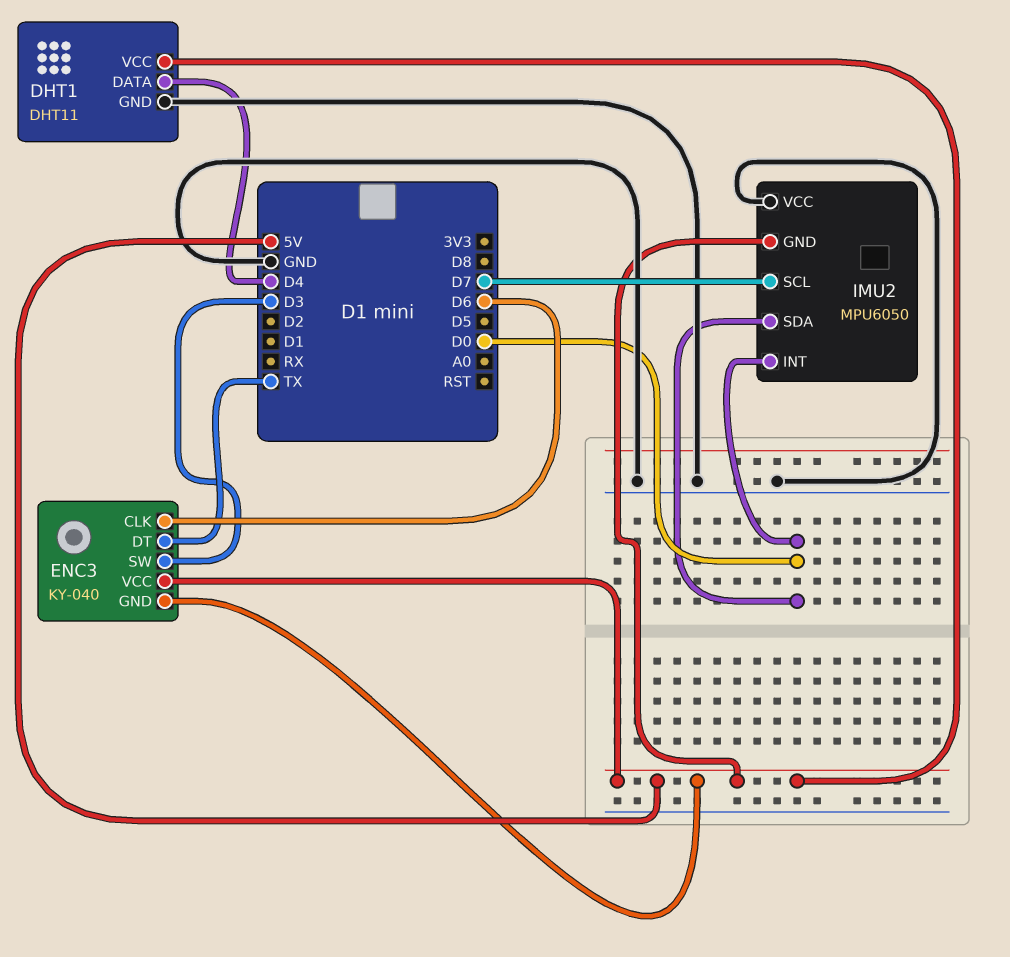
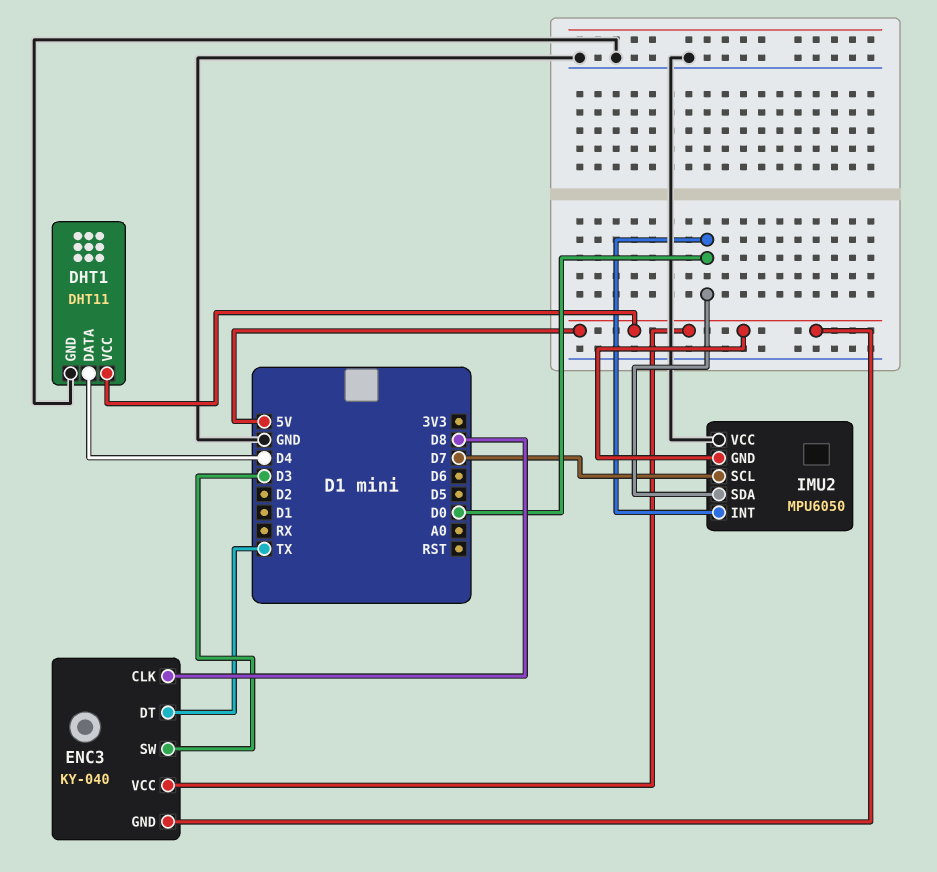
ENC3 pin CLK: D6 -> D8

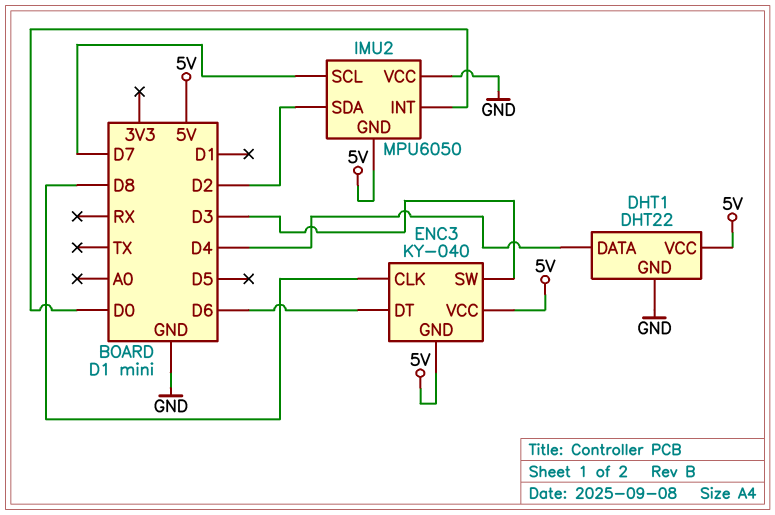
DHT1: DHT11 -> DHT22
ENC3 pin DT: TX -> D6
IMU2 pin SDA: D0 -> D2

